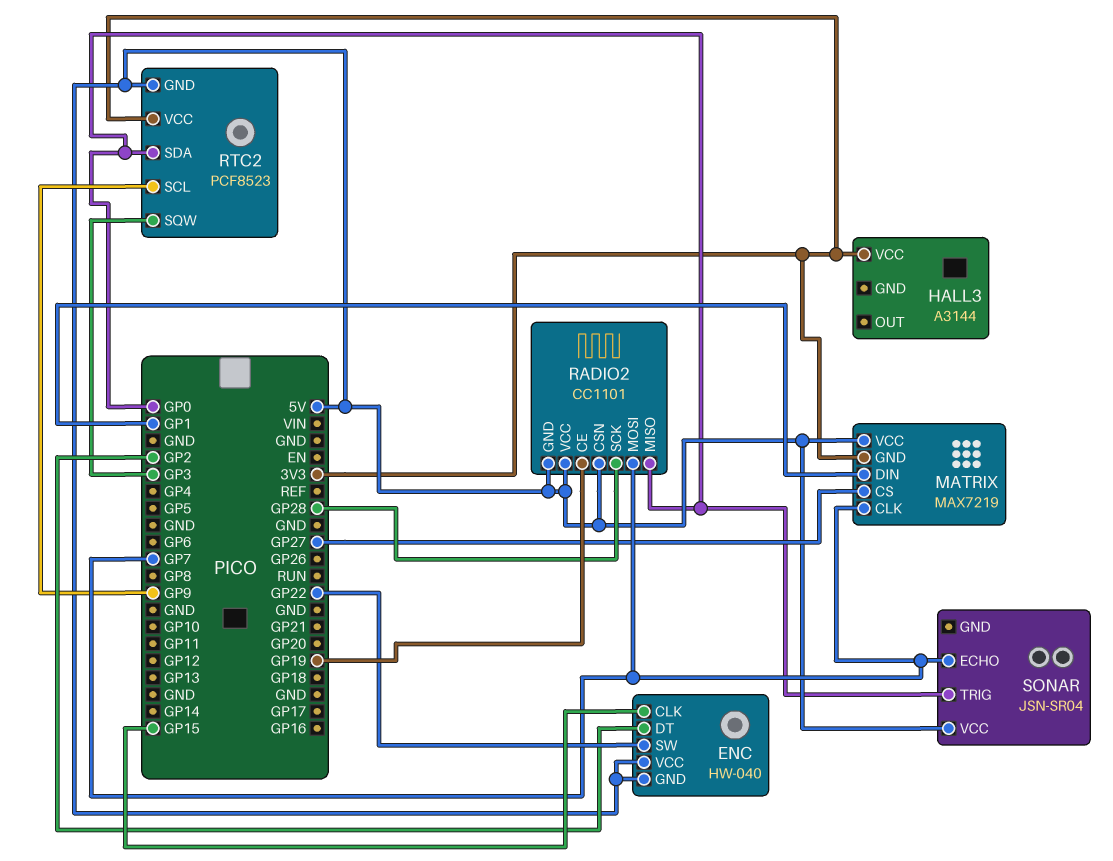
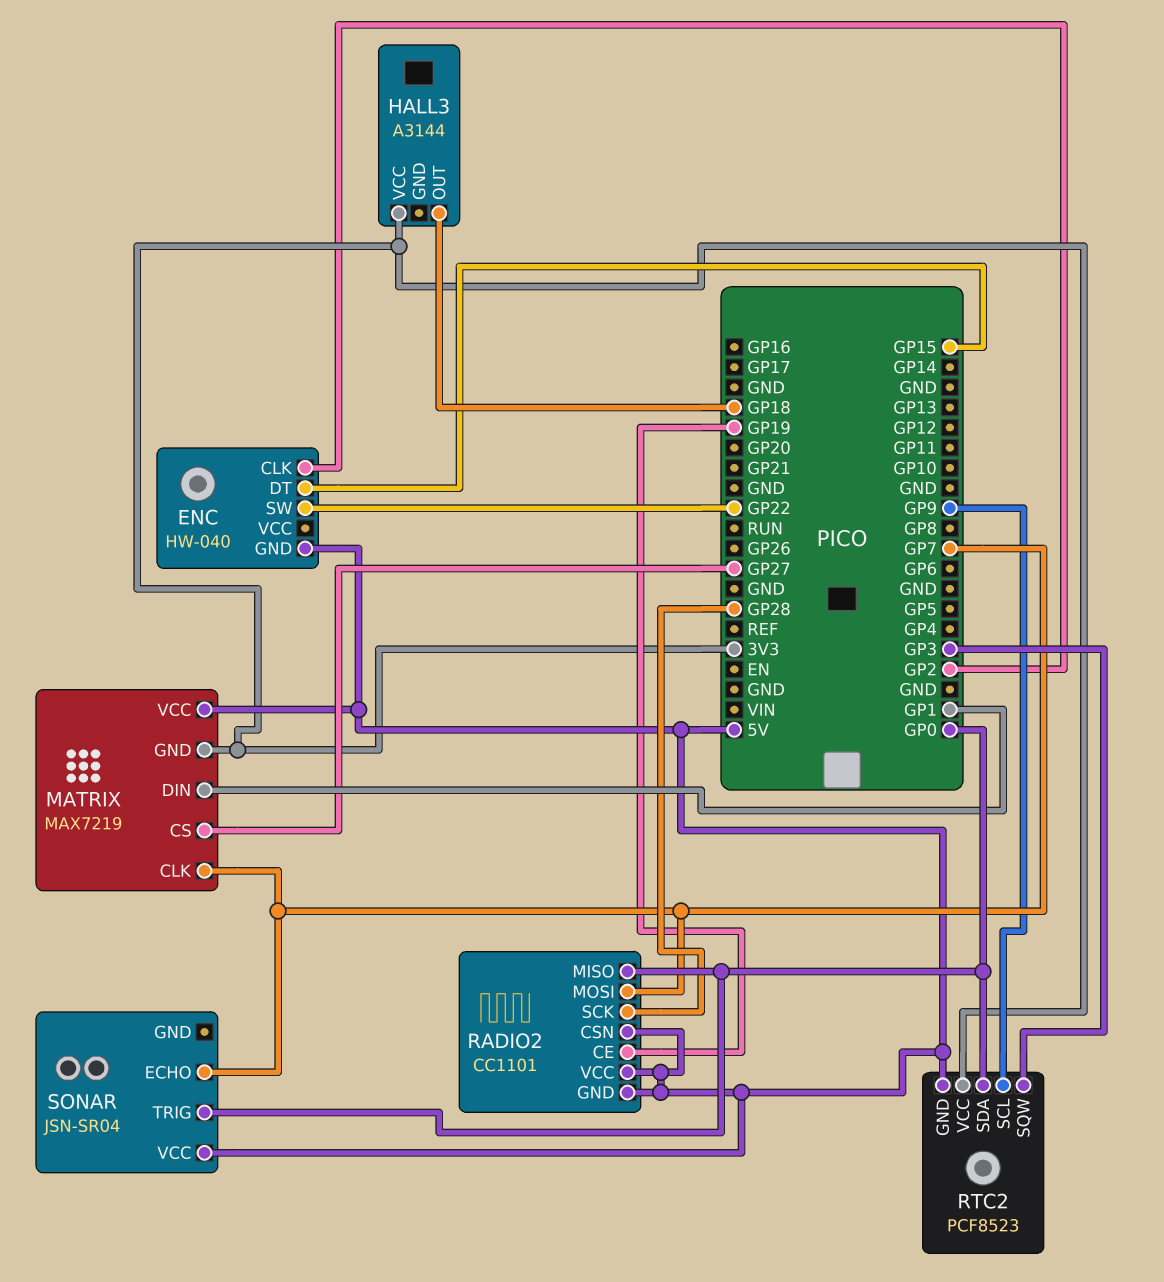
ENC pin CLK: GP15 -> GP2
ENC pin DT: GP2 -> GP15
ENC pin VCC: 5V -> none
HALL3 pin OUT: none -> GP18

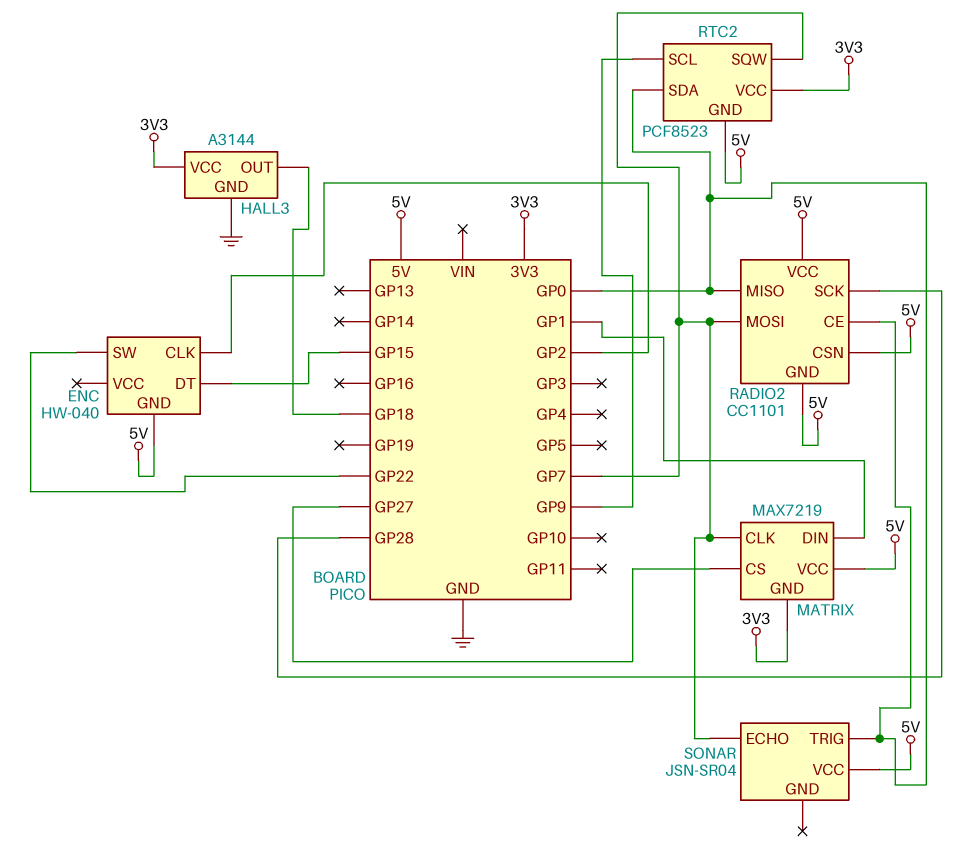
HALL3 pin GND: none -> GND
RADIO2 pin CE: GP19 -> GP0
RTC2 pin SQW: GP3 -> GP7

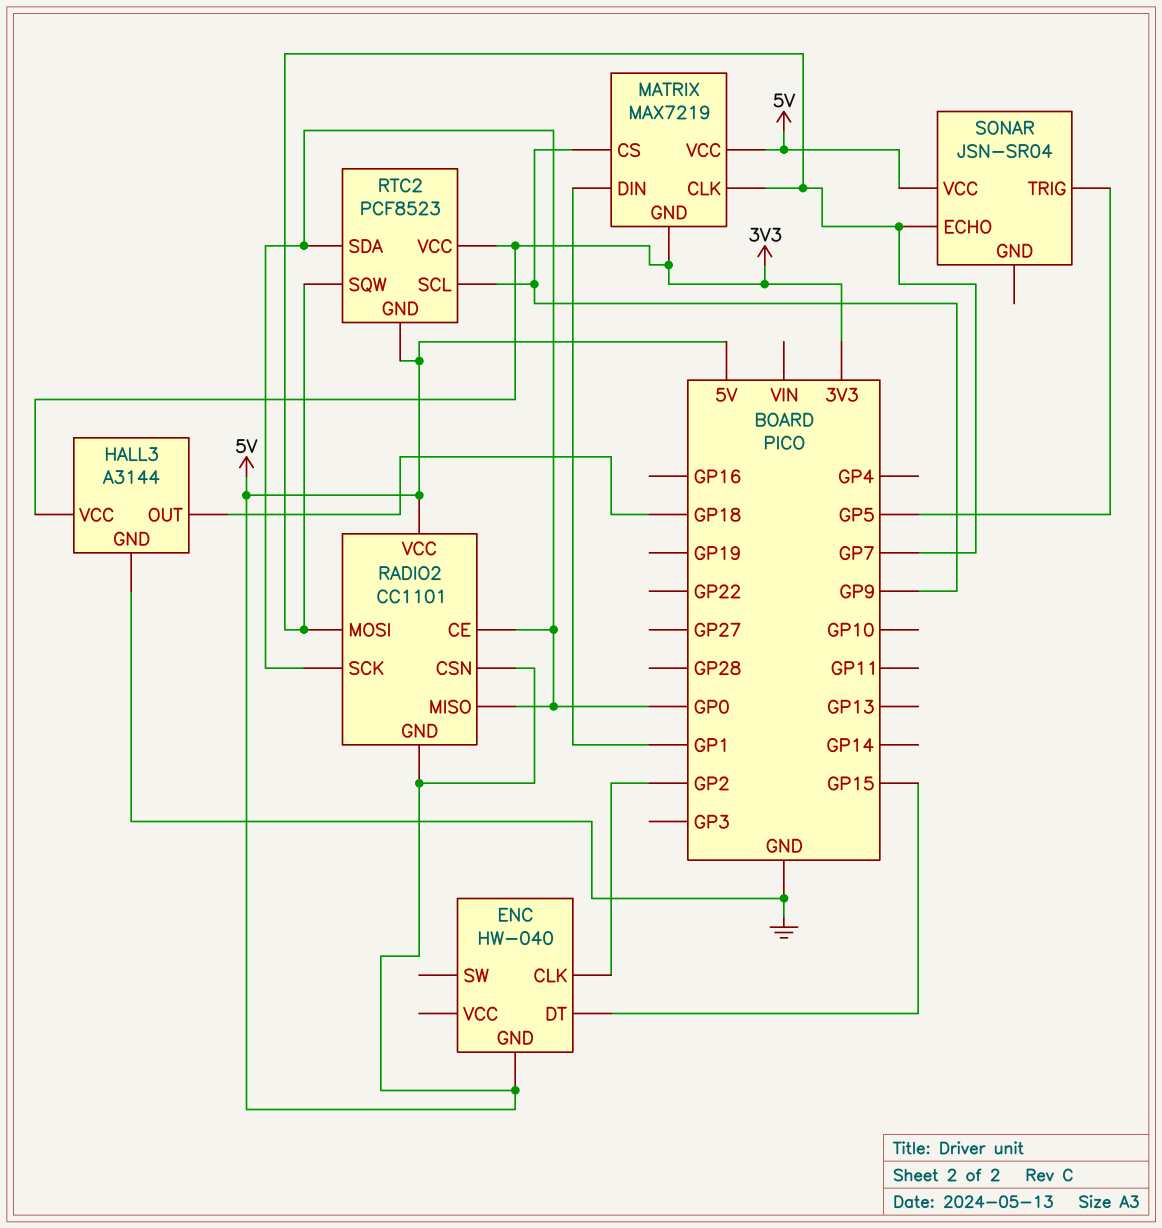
ENC pin SW: GP22 -> none
MATRIX pin CS: GP27 -> GP9
RADIO2 pin SCK: GP28 -> GP0
SONAR pin TRIG: GP0 -> GP5

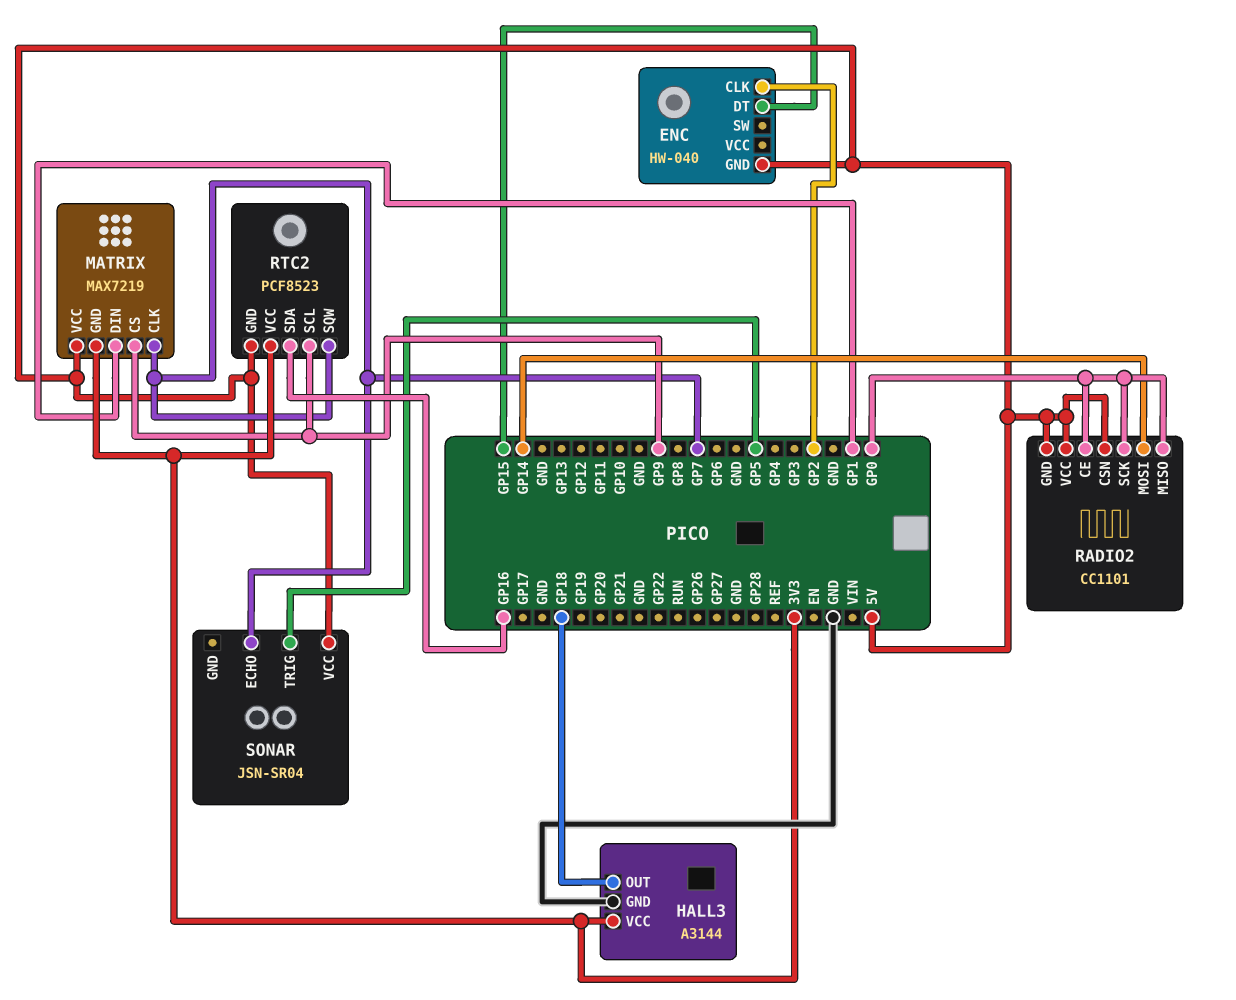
RADIO2 pin MOSI: GP7 -> GP14
RTC2 pin SDA: GP0 -> GP16

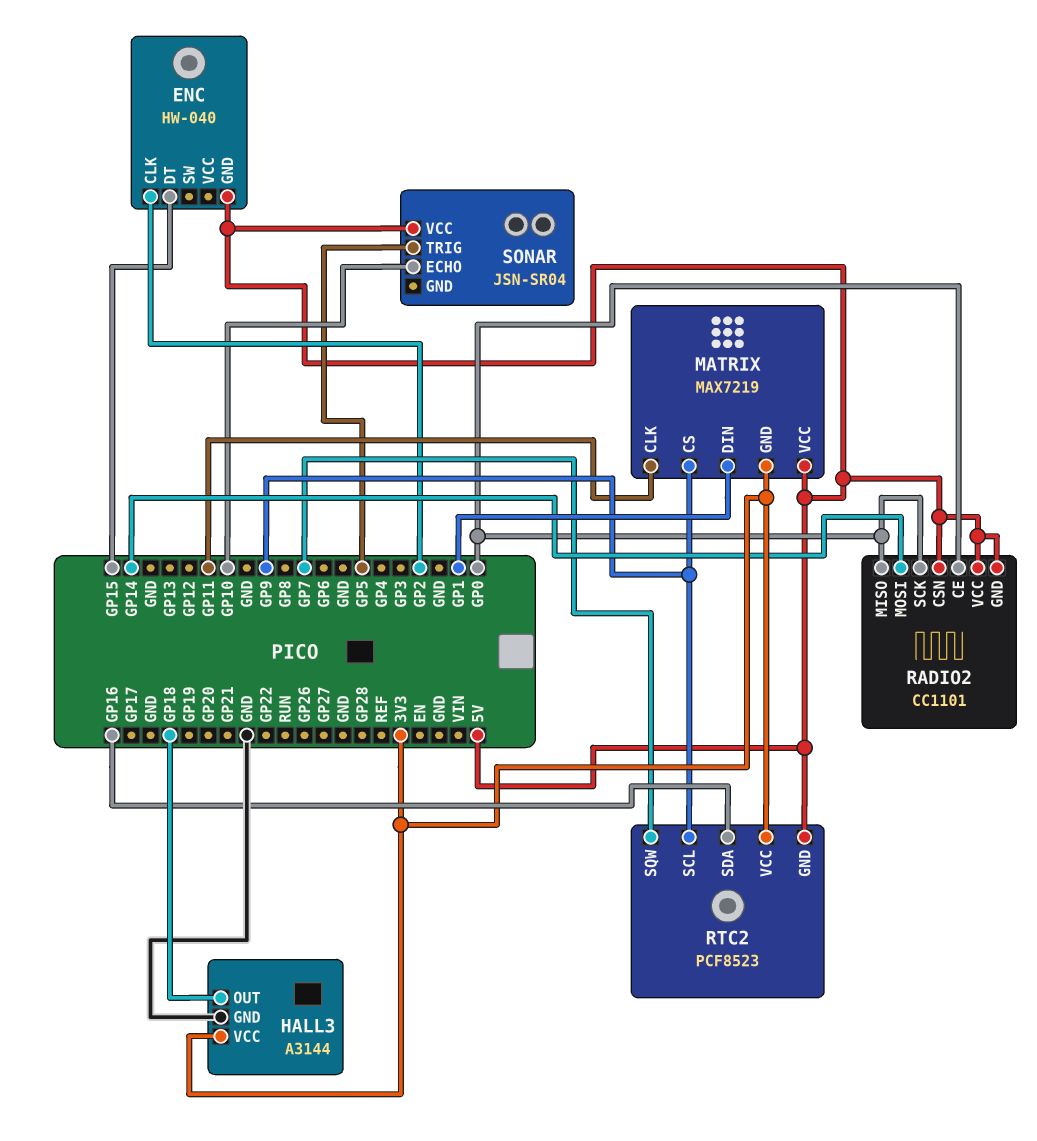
MATRIX pin CLK: GP7 -> GP11
SONAR pin ECHO: GP7 -> GP10

